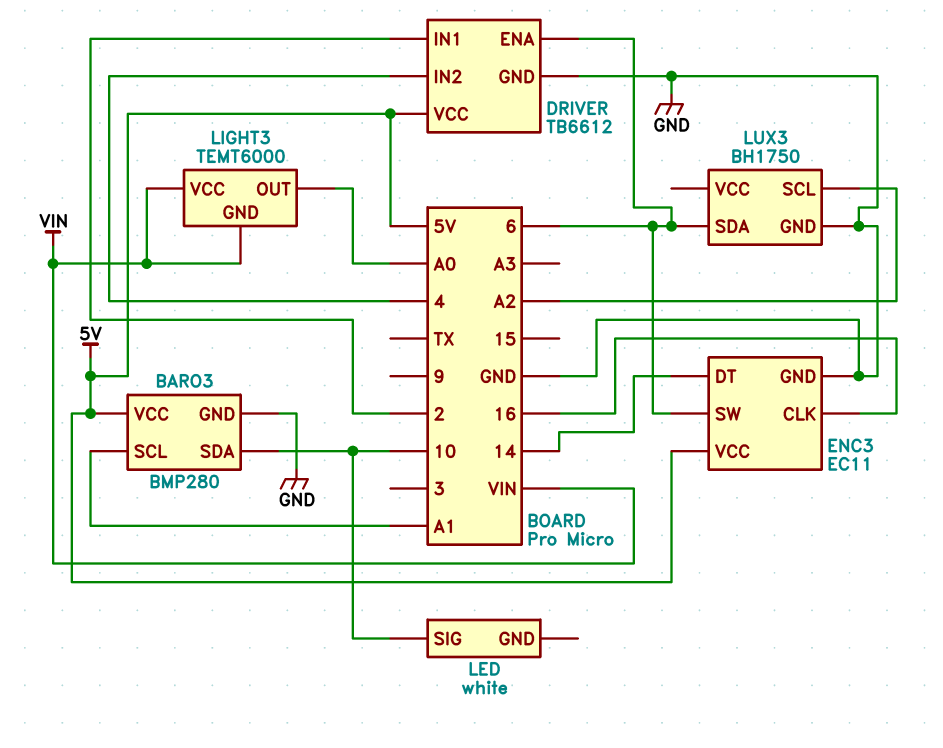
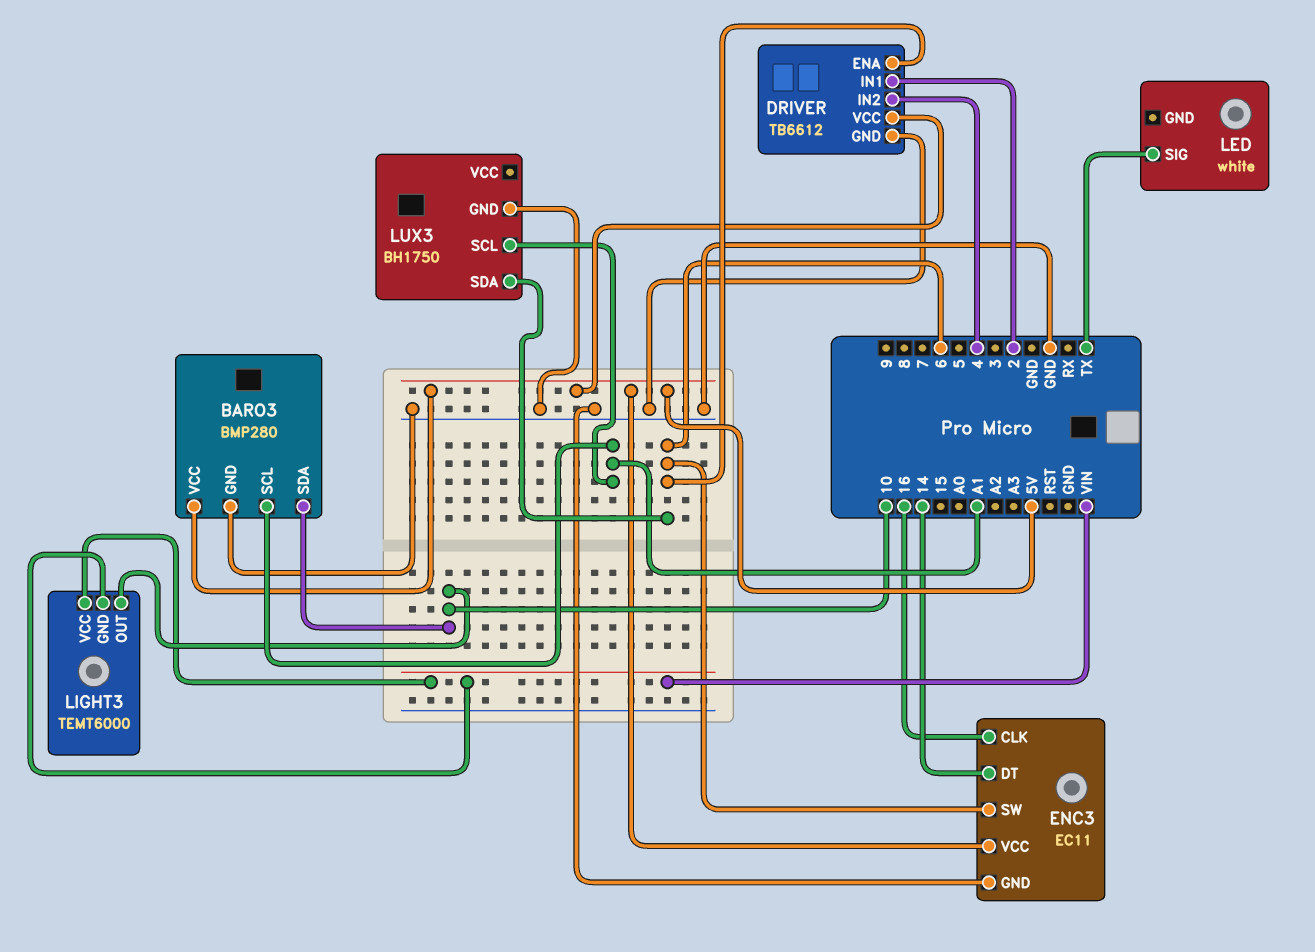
LED pin SIG: 10 -> TX
LIGHT3 pin OUT: A0 -> 10
LUX3 pin SCL: A2 -> A1

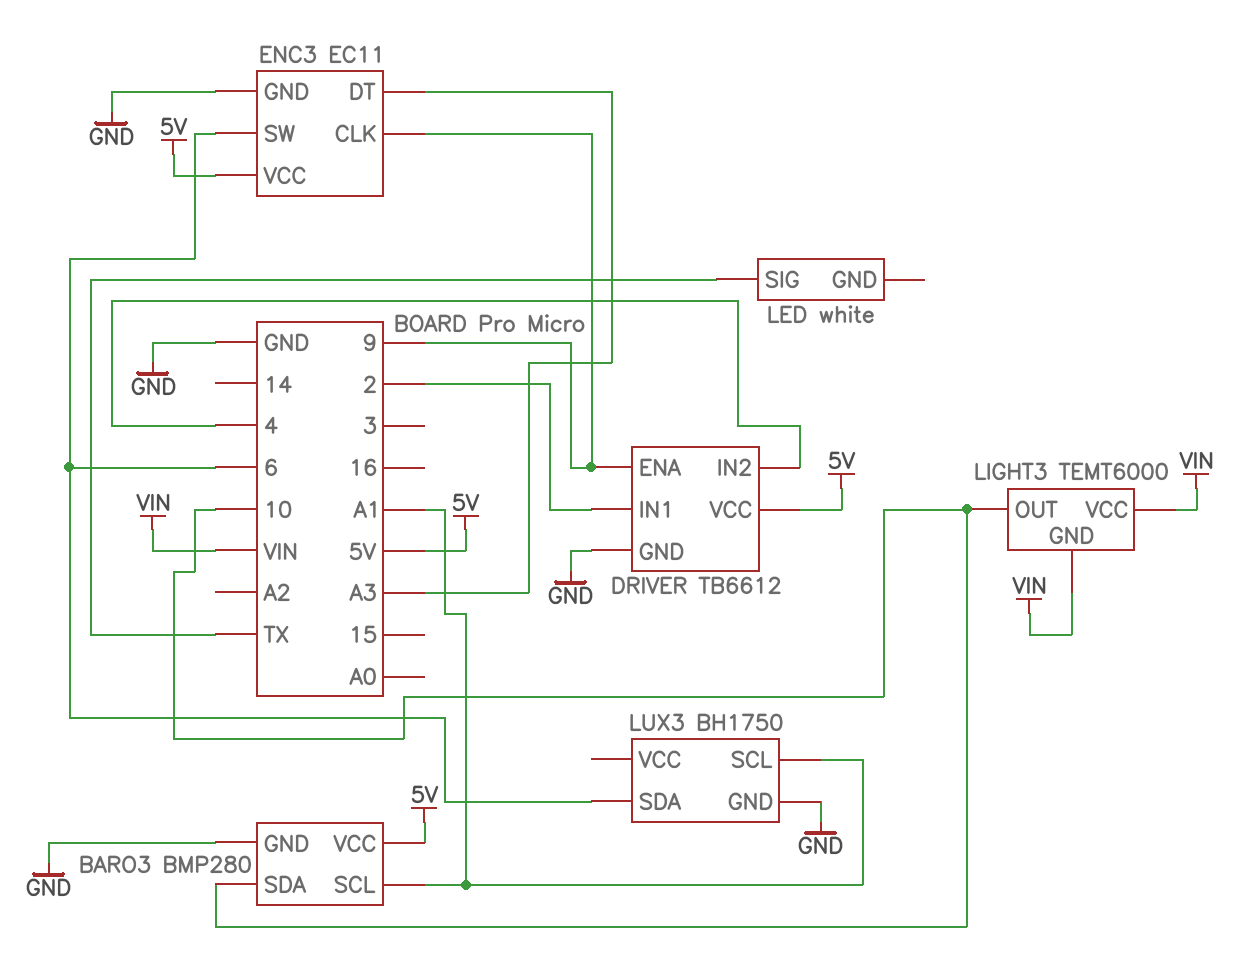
DRIVER pin ENA: 6 -> 9
ENC3 pin CLK: 16 -> 9
ENC3 pin DT: 14 -> A3

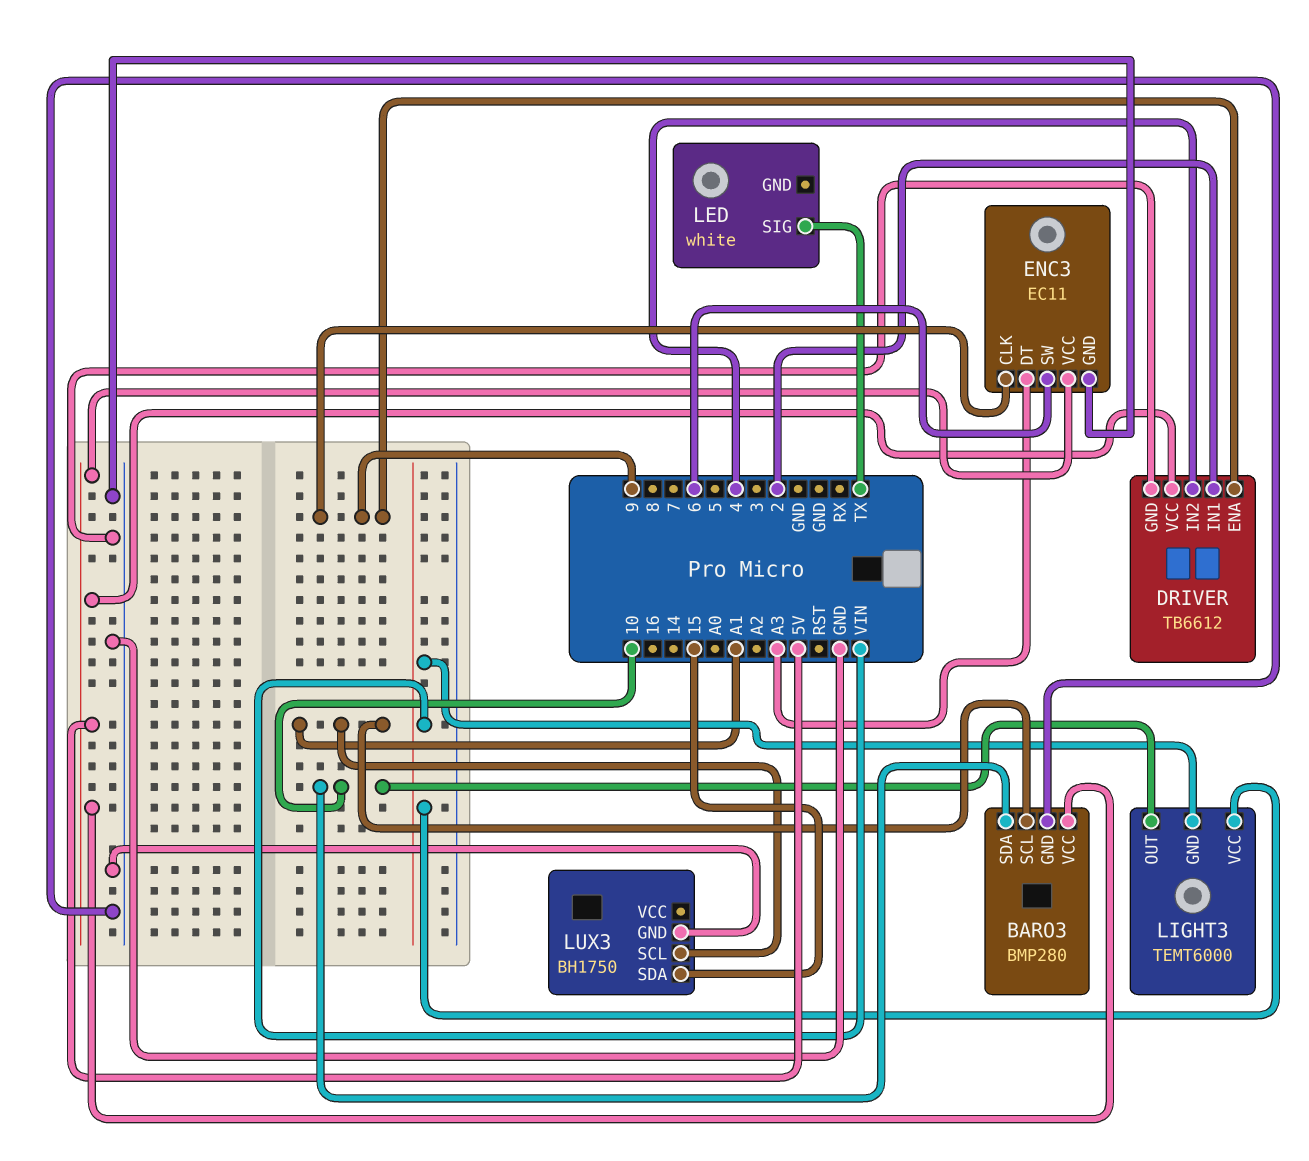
LUX3 pin SDA: 6 -> 15

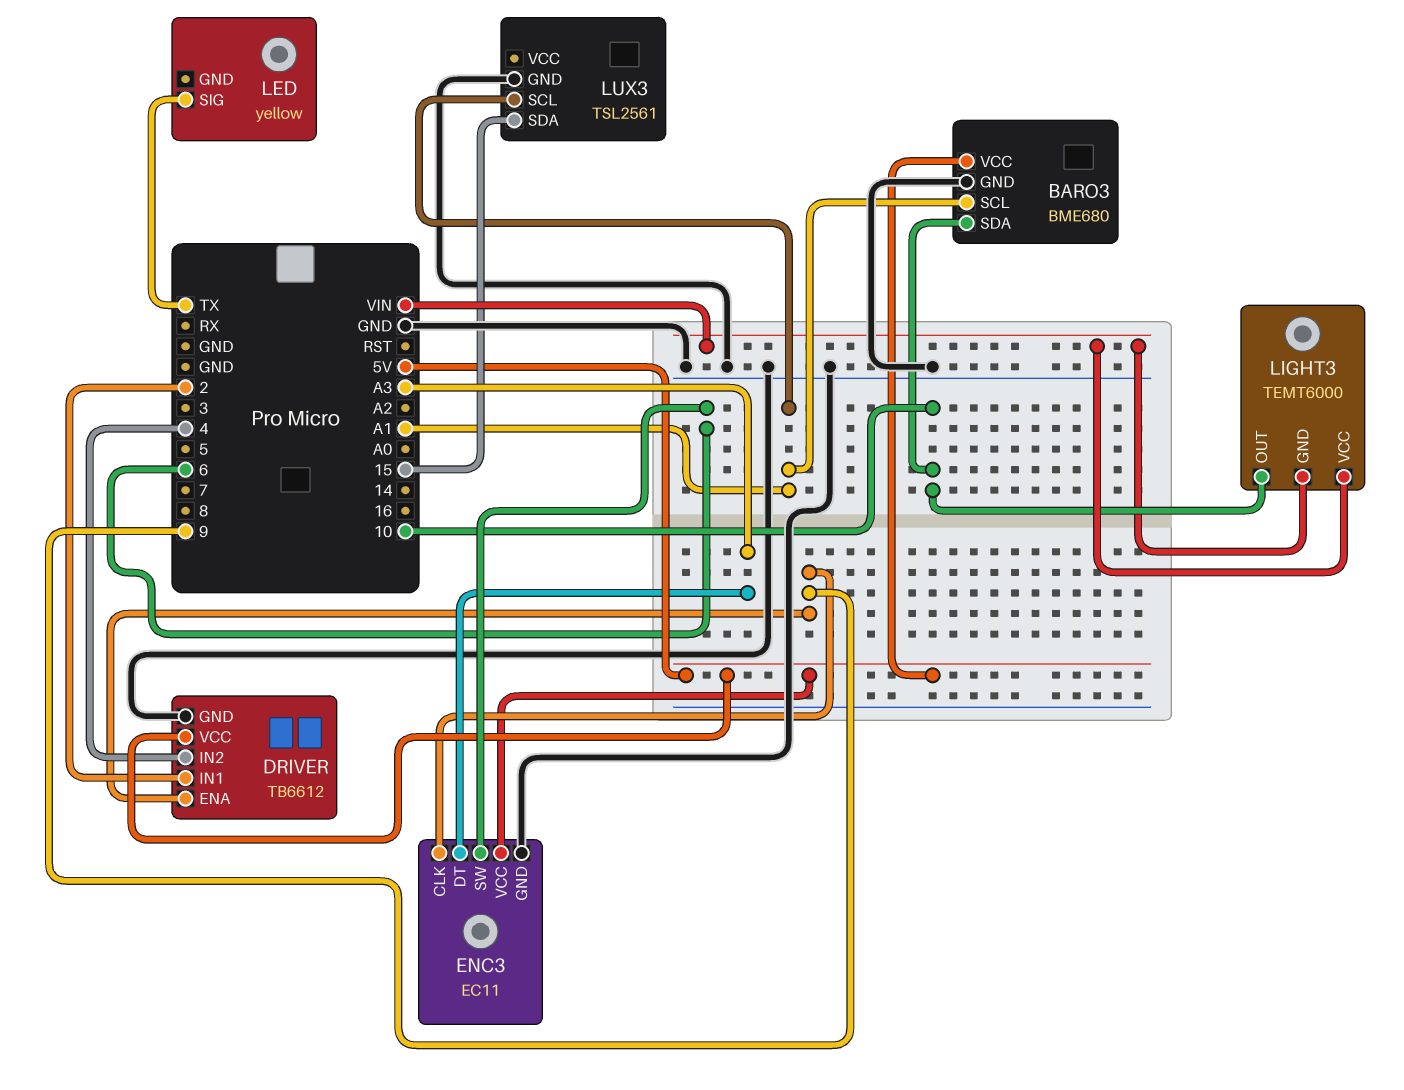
BARO3: BMP280 -> BME680
LED: white -> yellow
LUX3: BH1750 -> TSL2561

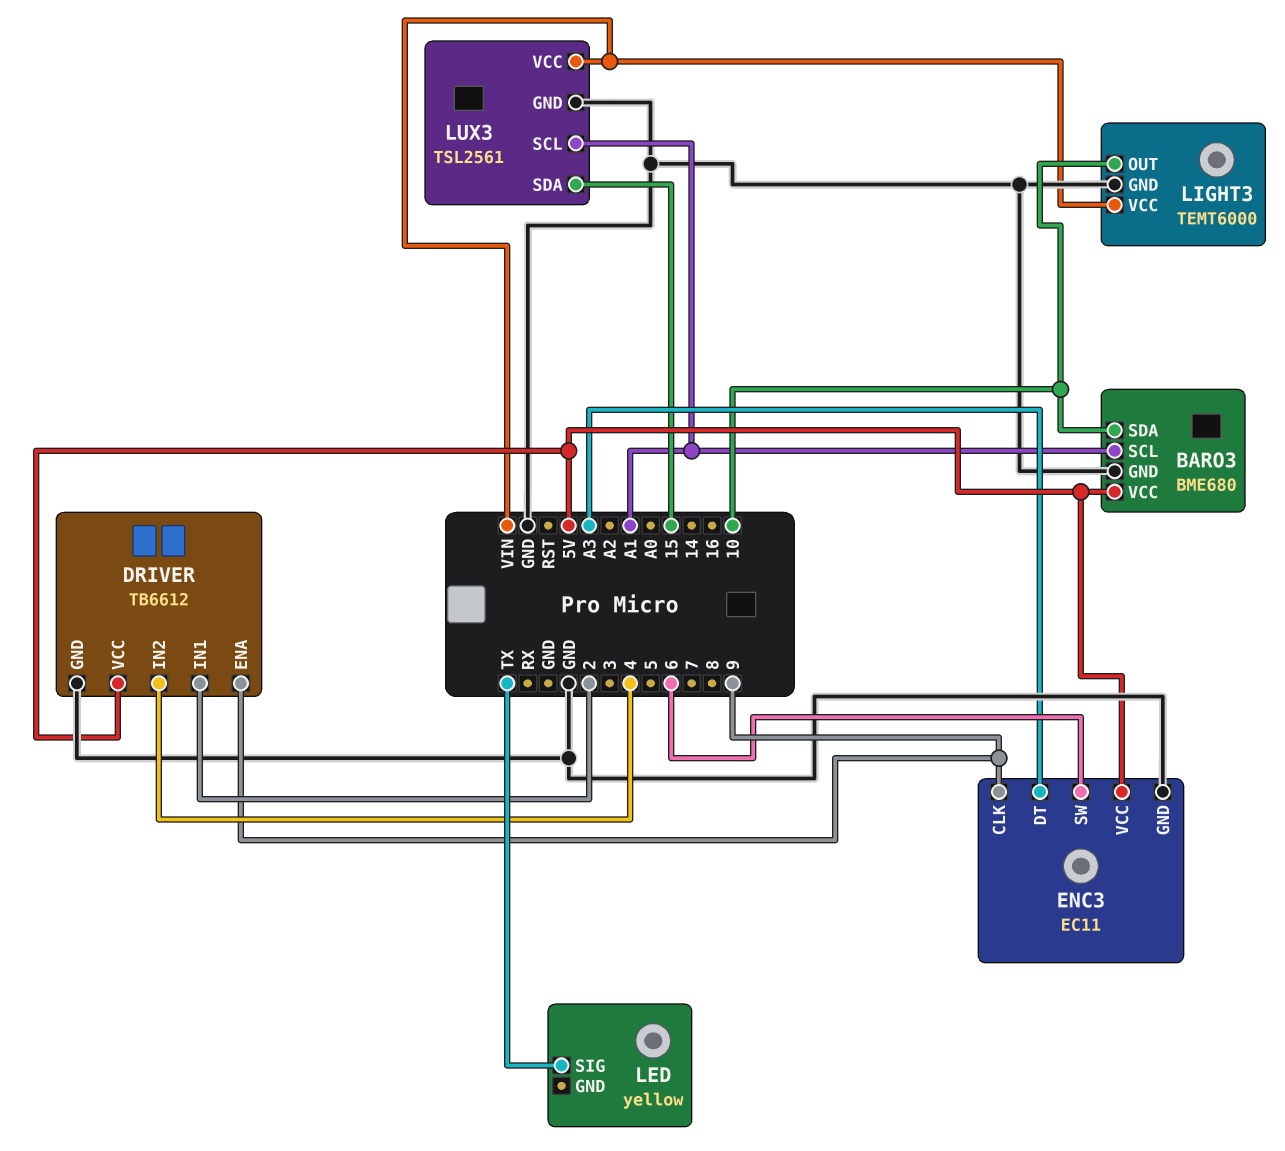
LIGHT3 pin GND: VIN -> GND
LUX3 pin VCC: none -> VIN

